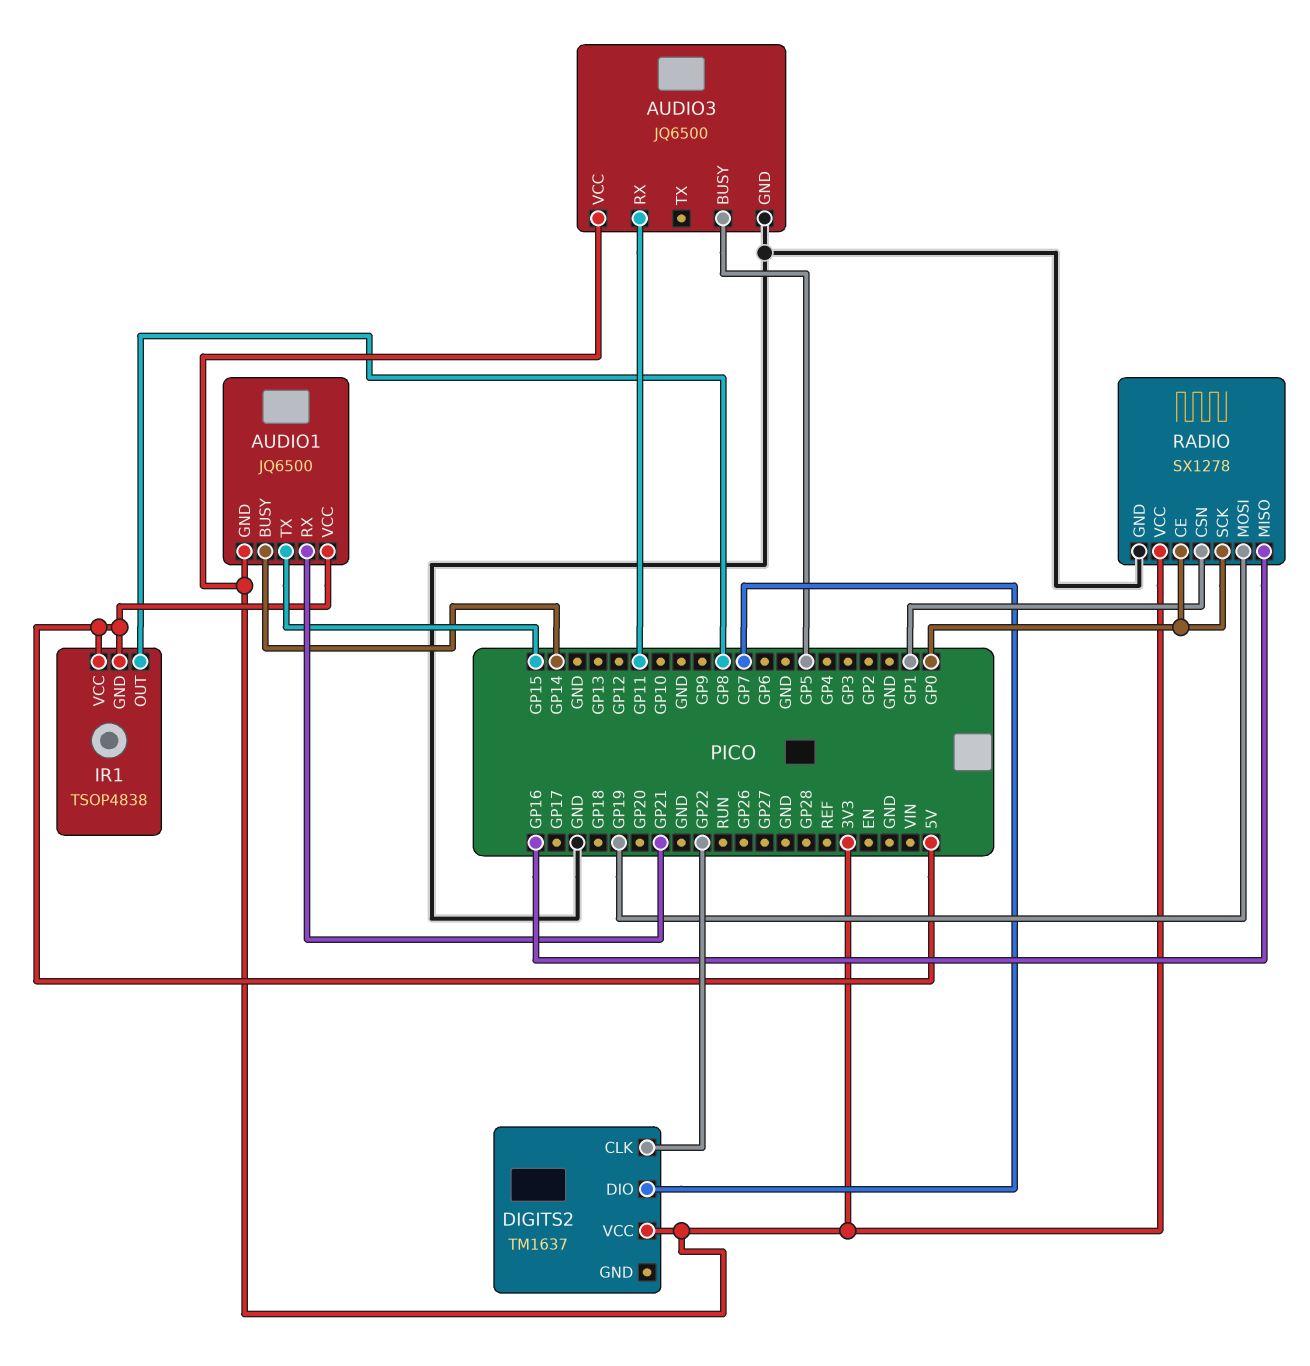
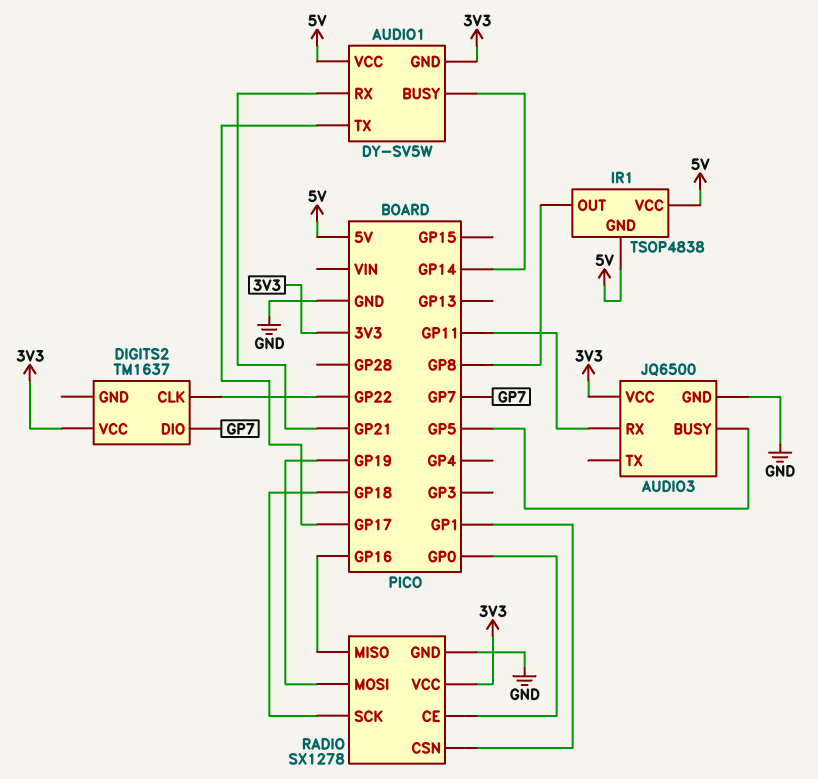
AUDIO1: JQ6500 -> DY-SV5W
AUDIO1 pin TX: GP15 -> GP17
RADIO pin SCK: GP0 -> GP18

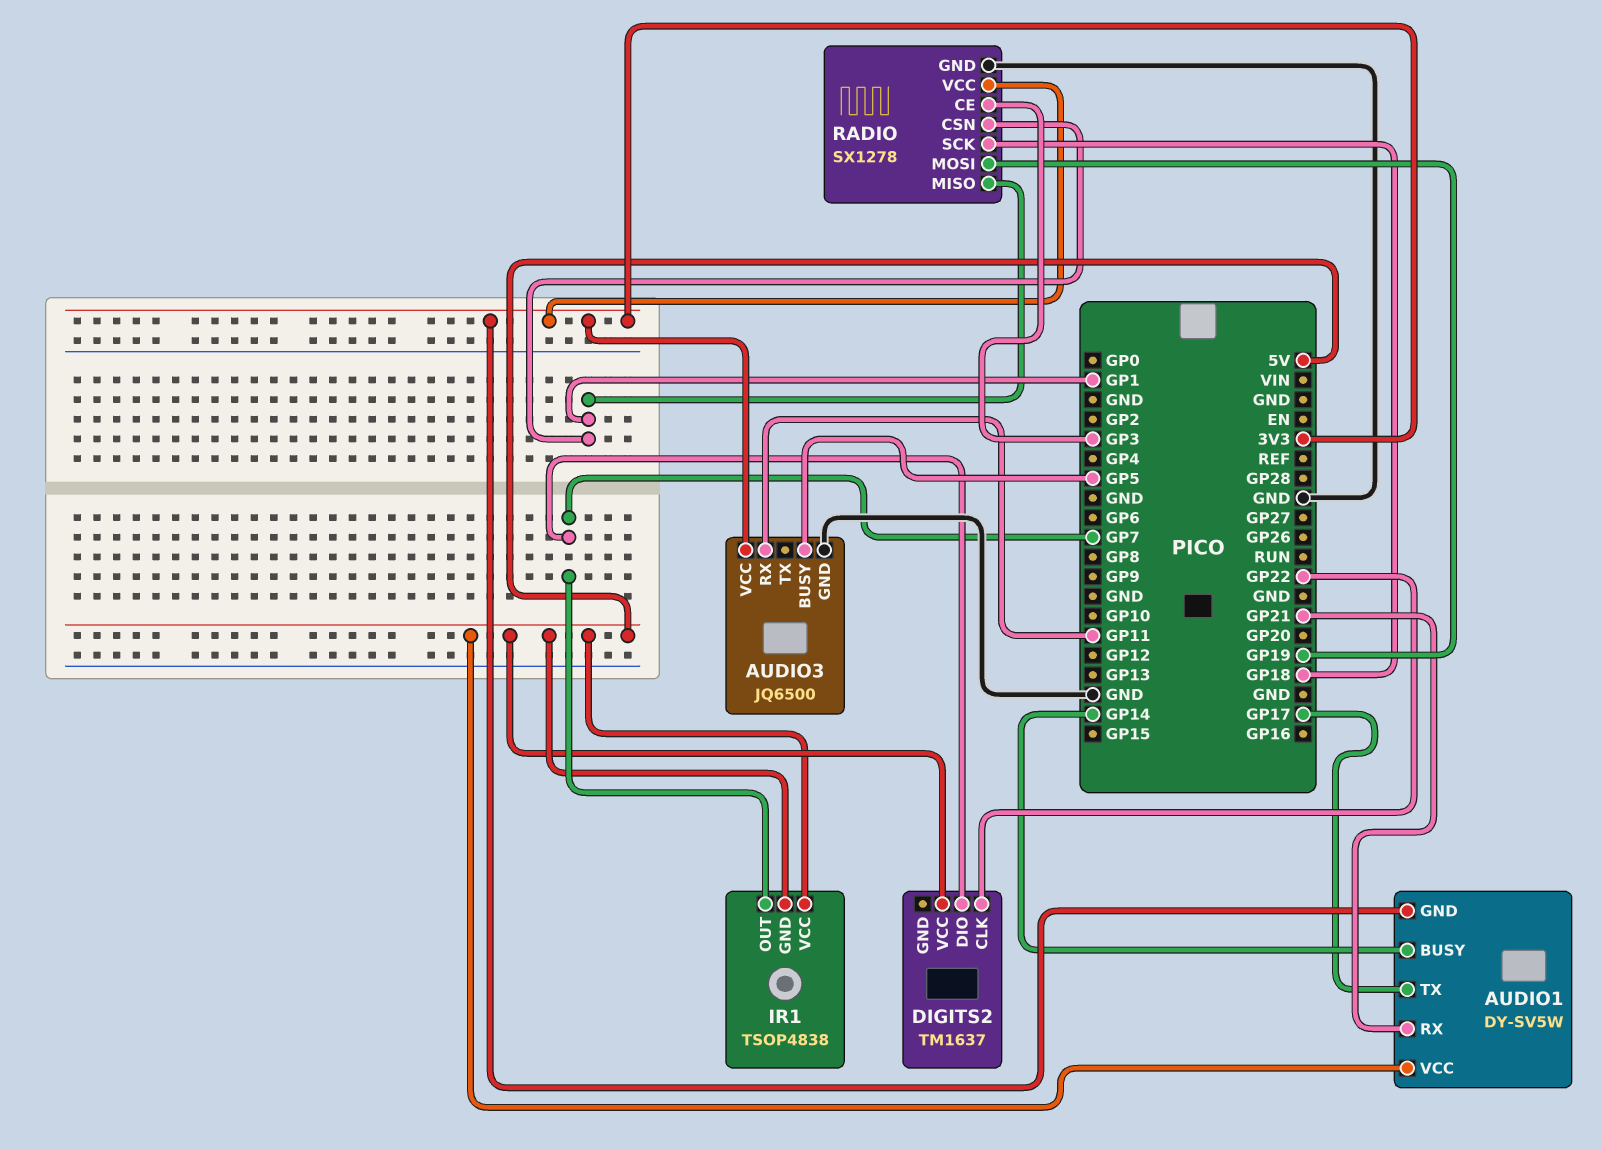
DIGITS2 pin VCC: 3V3 -> 5V
IR1 pin OUT: GP8 -> GP7
RADIO pin CE: GP0 -> GP3
RADIO pin MISO: GP16 -> GP1

